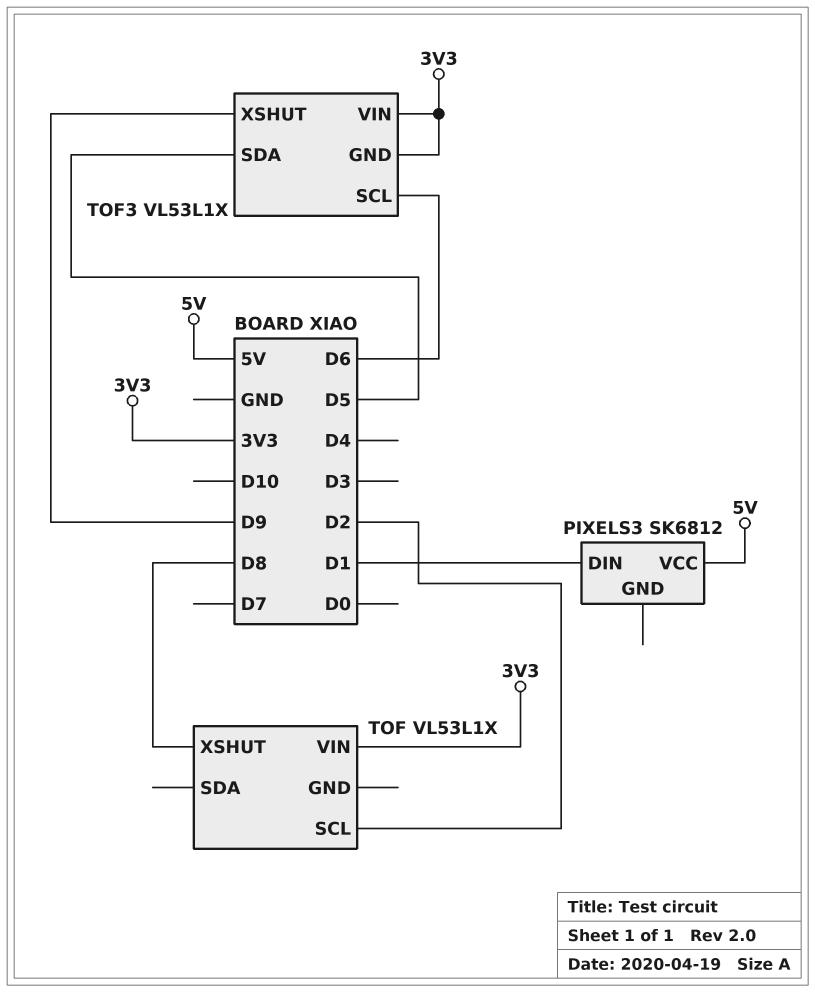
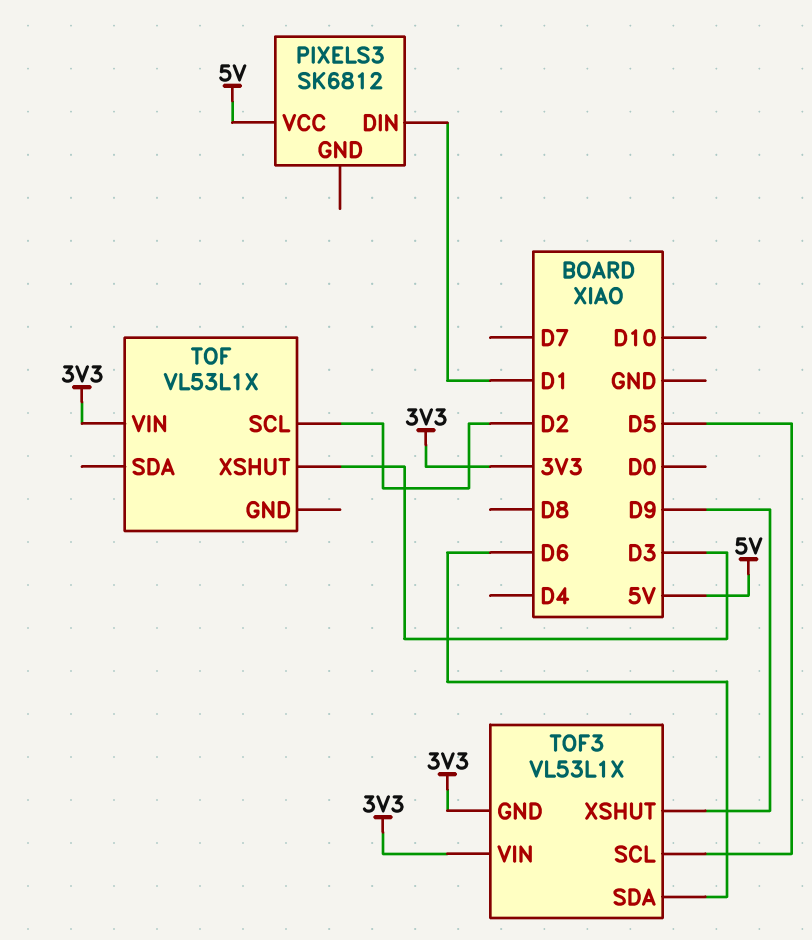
TOF pin XSHUT: D8 -> D3
TOF3 pin SCL: D6 -> D5
TOF3 pin SDA: D5 -> D6

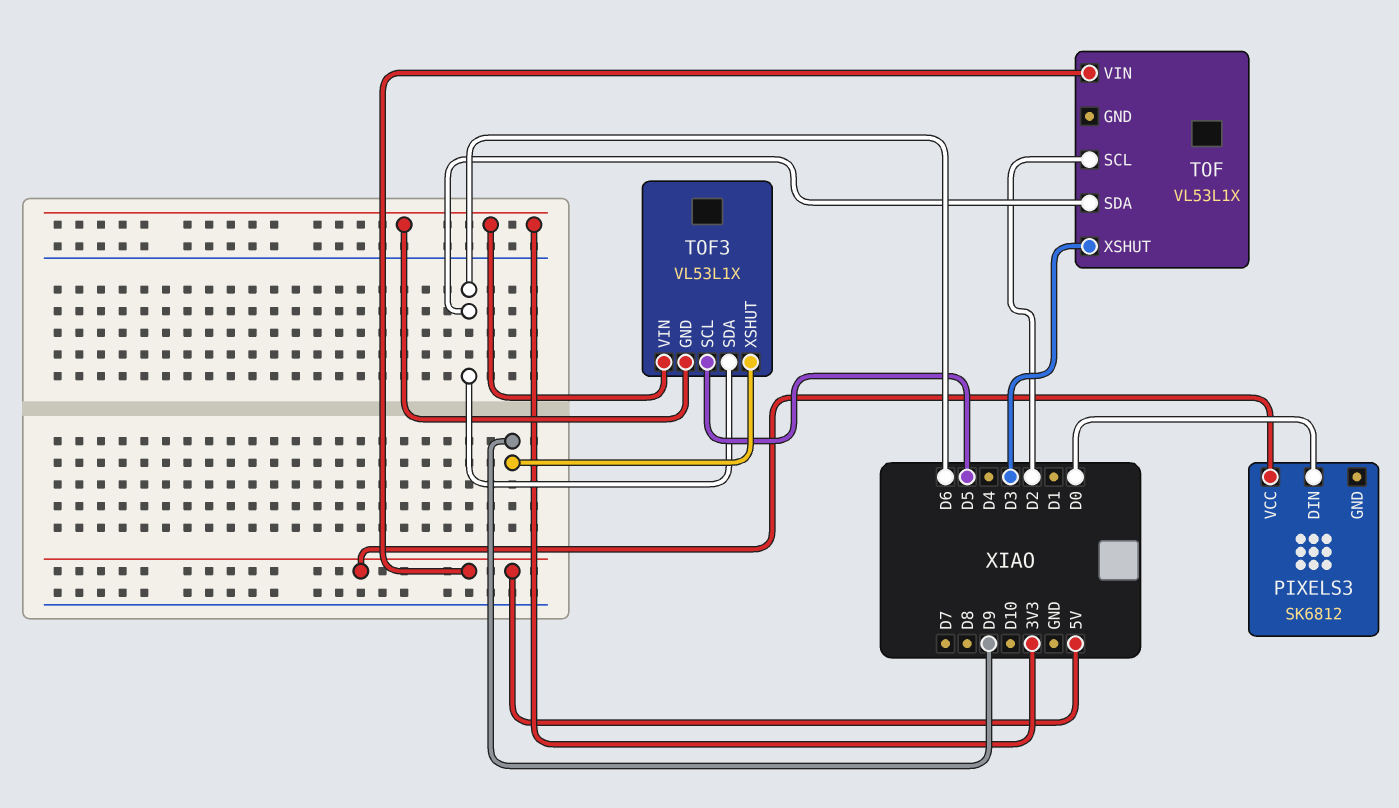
PIXELS3 pin DIN: D1 -> D0
TOF pin SDA: none -> D6
TOF pin VIN: 3V3 -> 5V

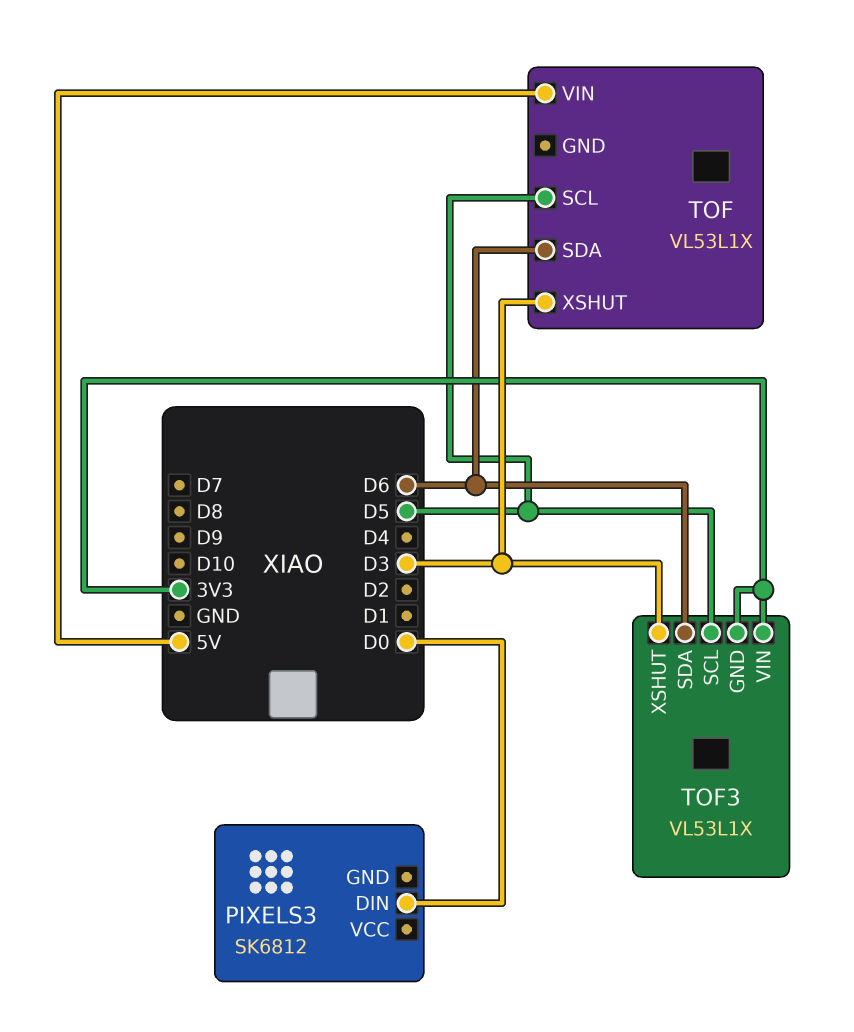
PIXELS3 pin VCC: 5V -> none
TOF pin SCL: D2 -> D5
TOF3 pin XSHUT: D9 -> D3

